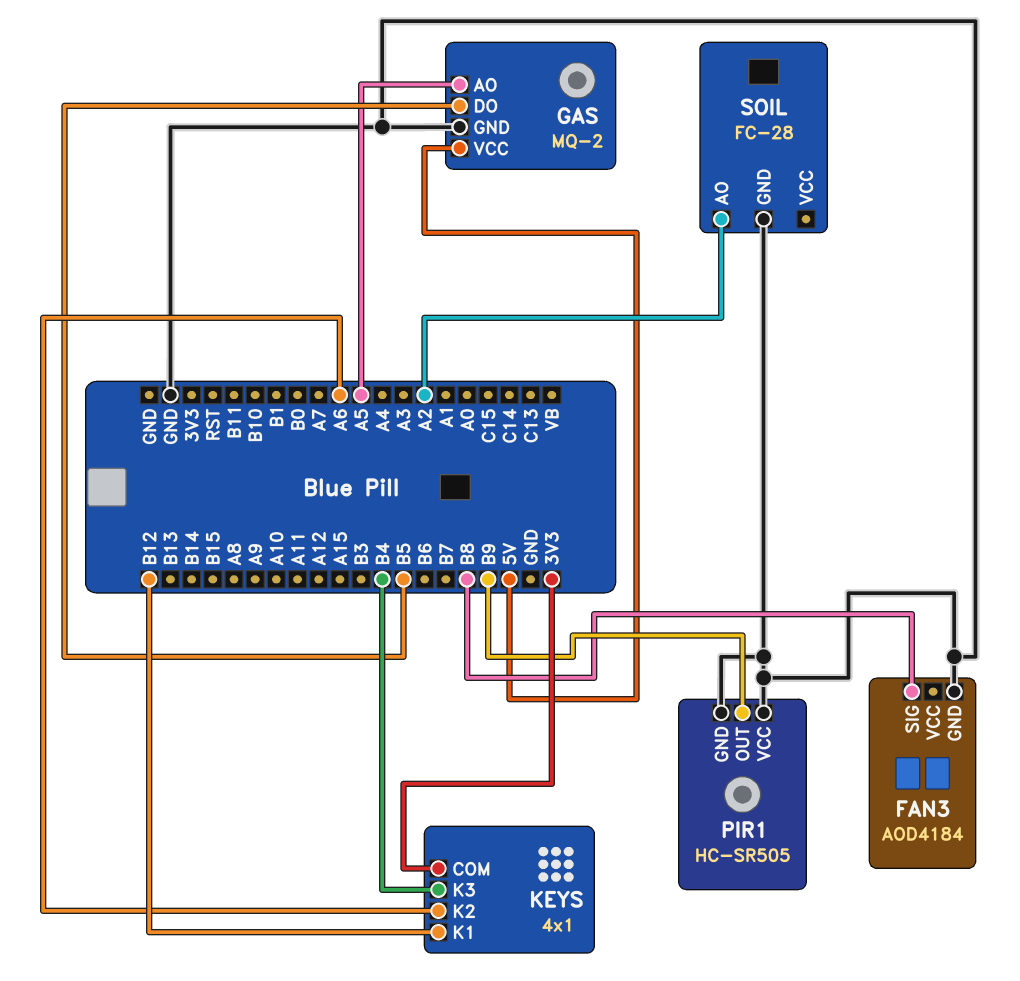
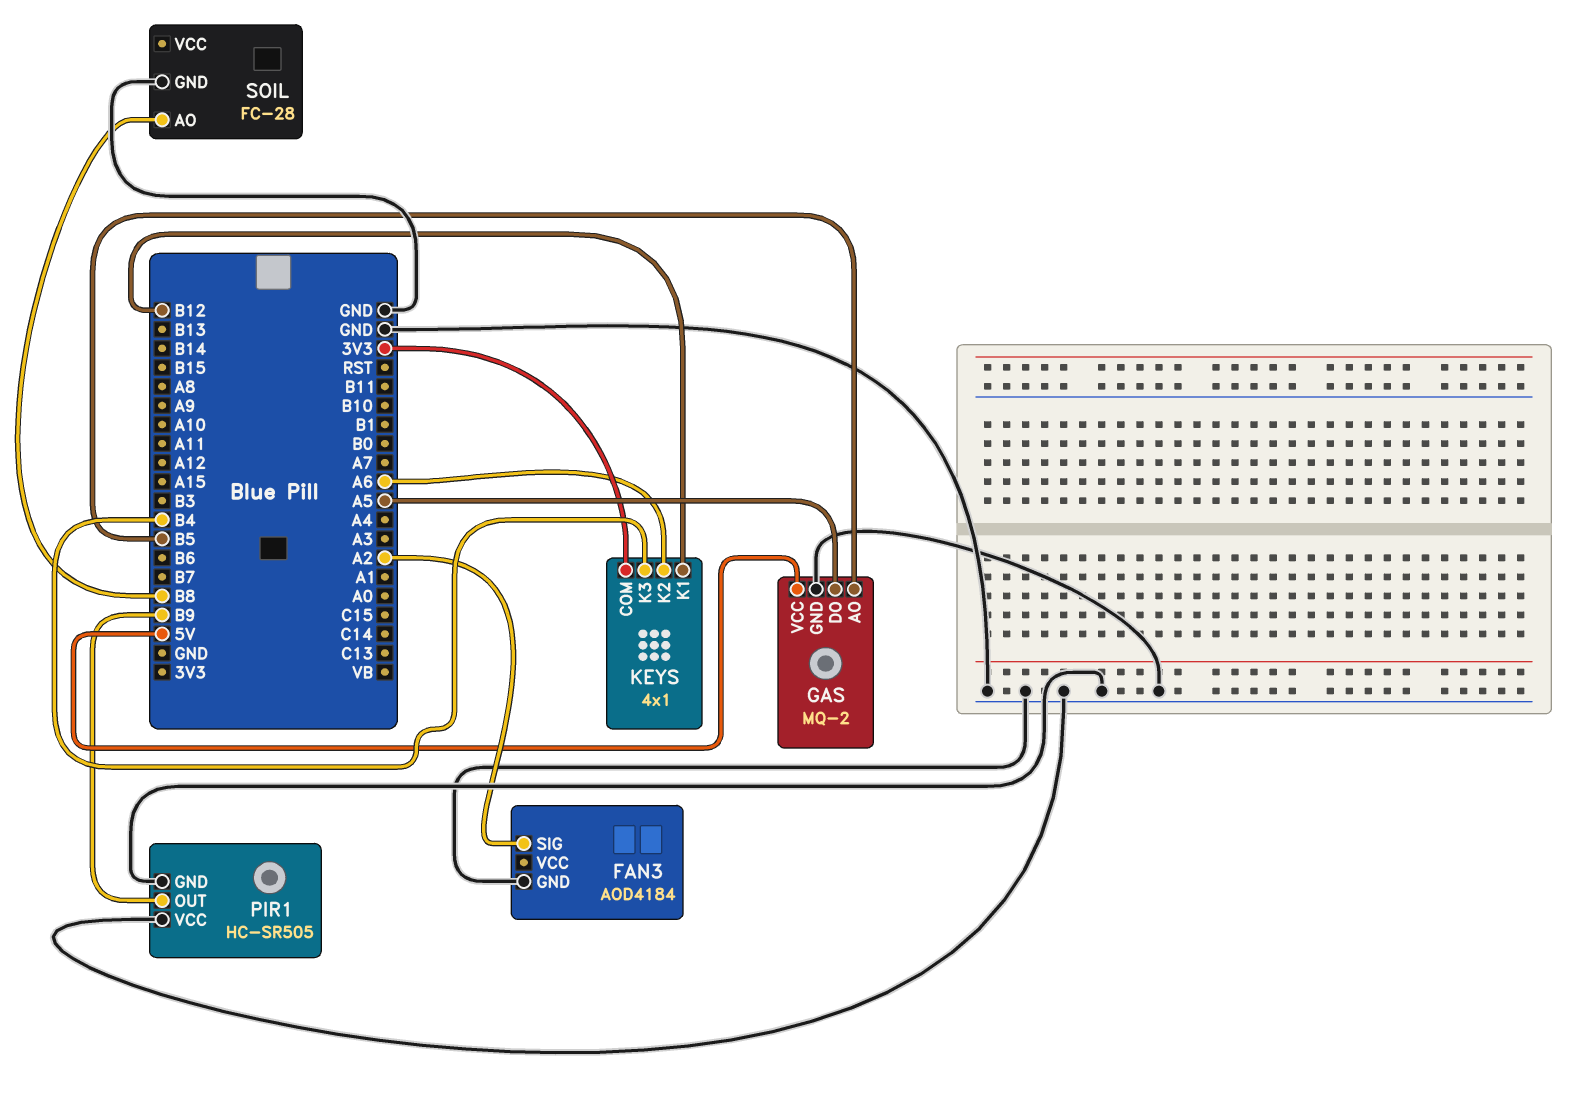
FAN3 pin SIG: B8 -> A2
GAS pin AO: A5 -> B5
GAS pin DO: B5 -> A5
SOIL pin AO: A2 -> B8

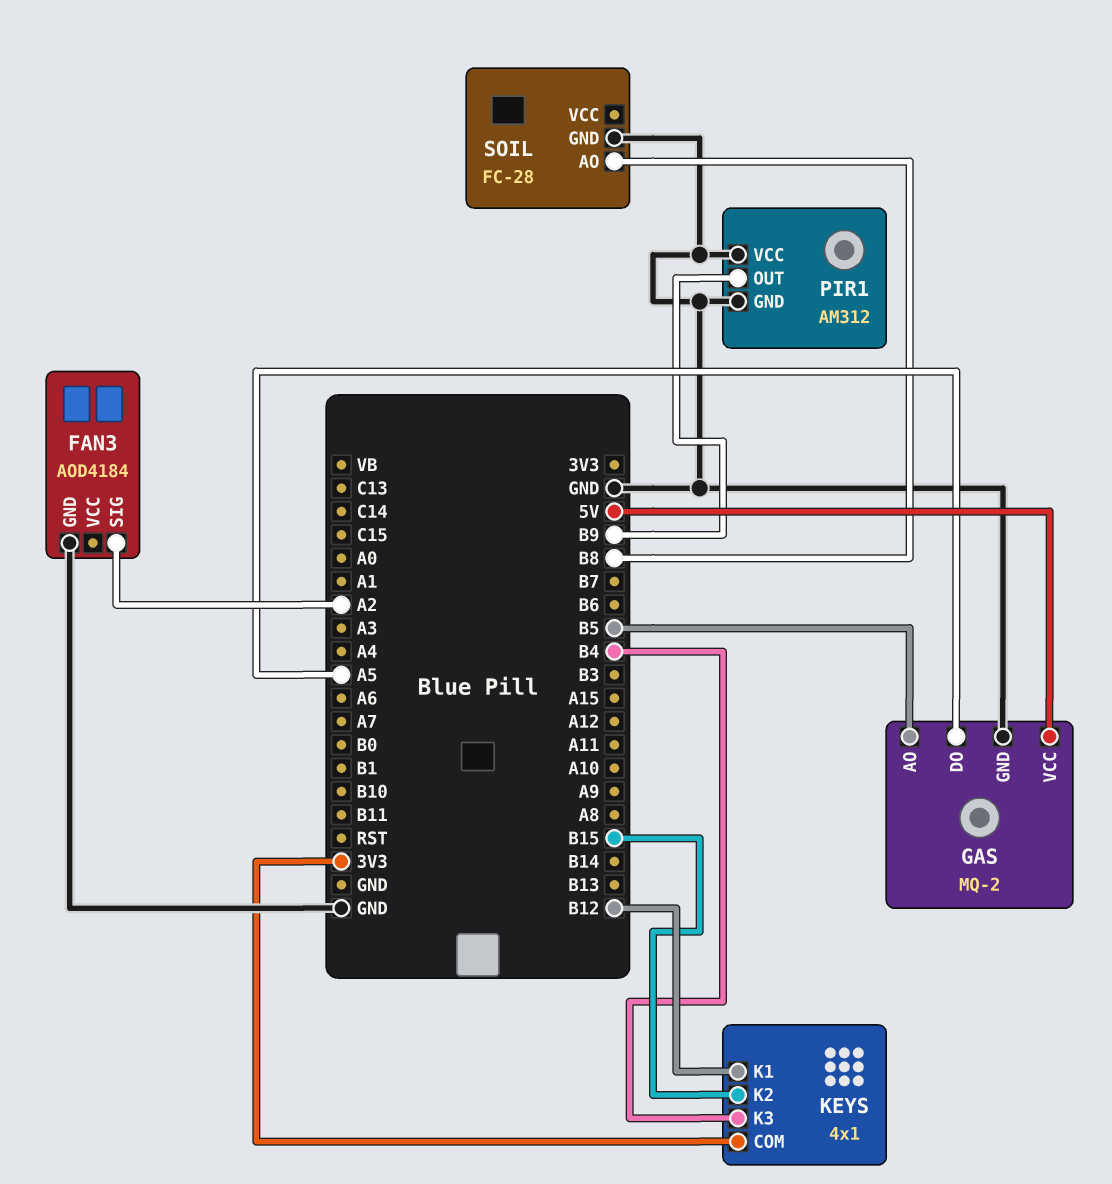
KEYS pin K2: A6 -> B15
PIR1: HC-SR505 -> AM312

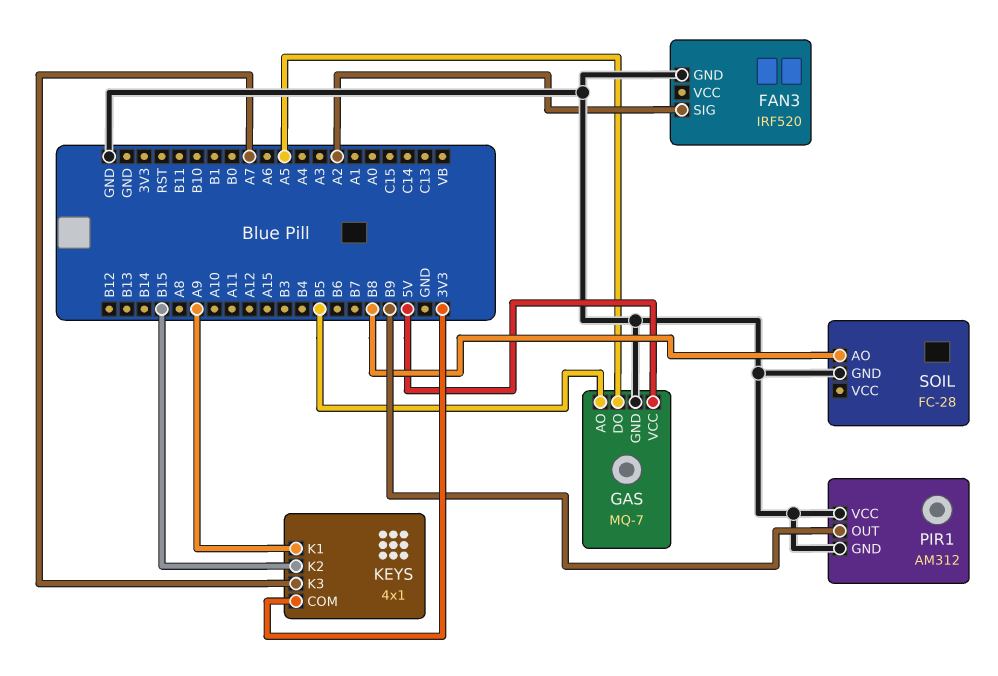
FAN3: AOD4184 -> IRF520
GAS: MQ-2 -> MQ-7
KEYS pin K1: B12 -> A9
KEYS pin K3: B4 -> A7

